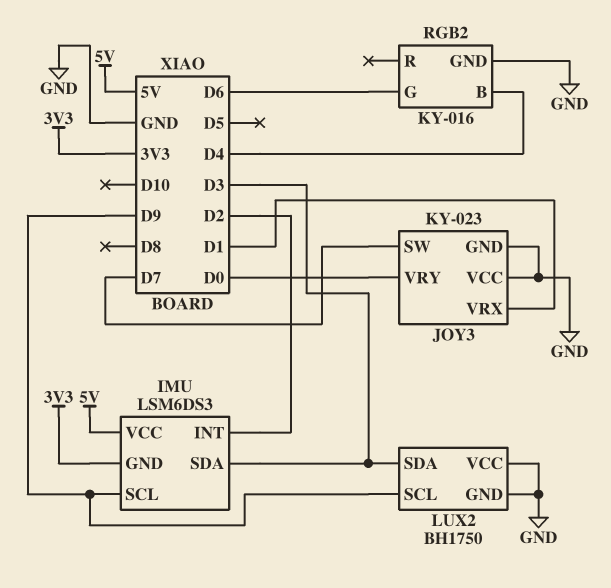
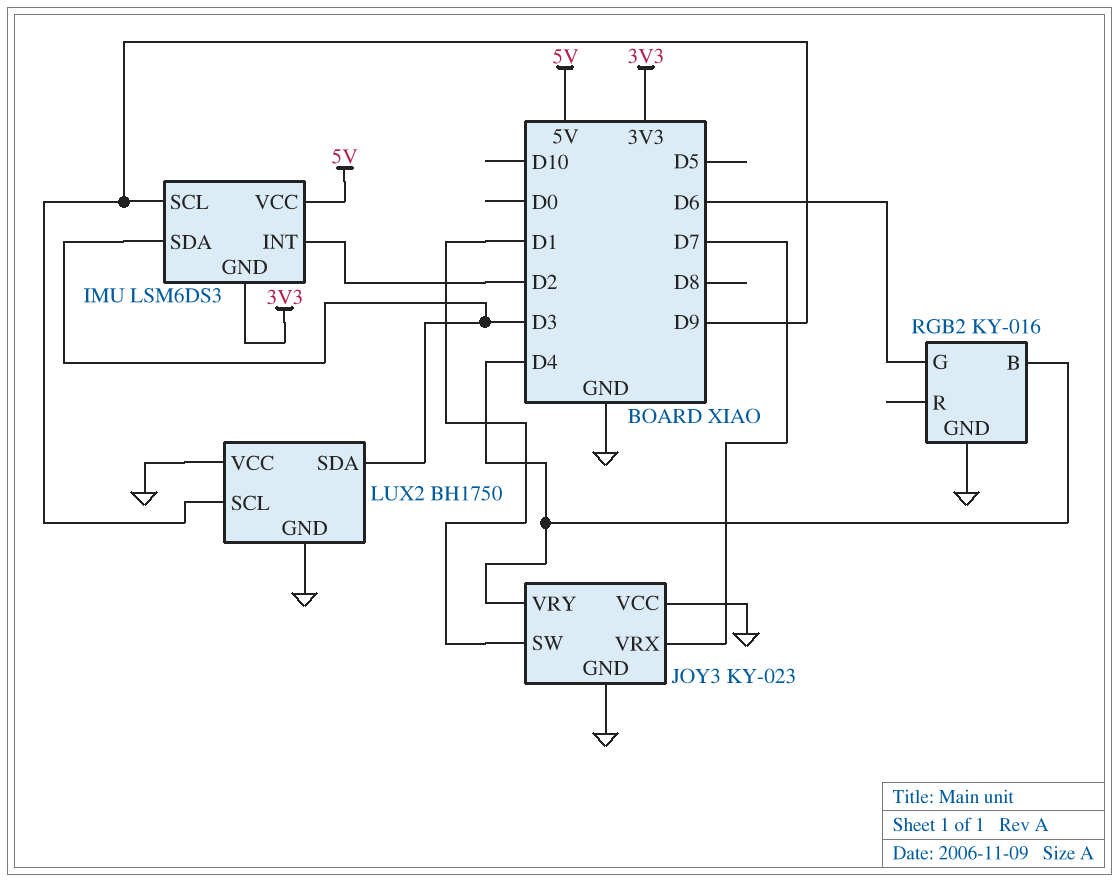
JOY3 pin SW: D7 -> D1
JOY3 pin VRX: D1 -> D7
JOY3 pin VRY: D0 -> D4

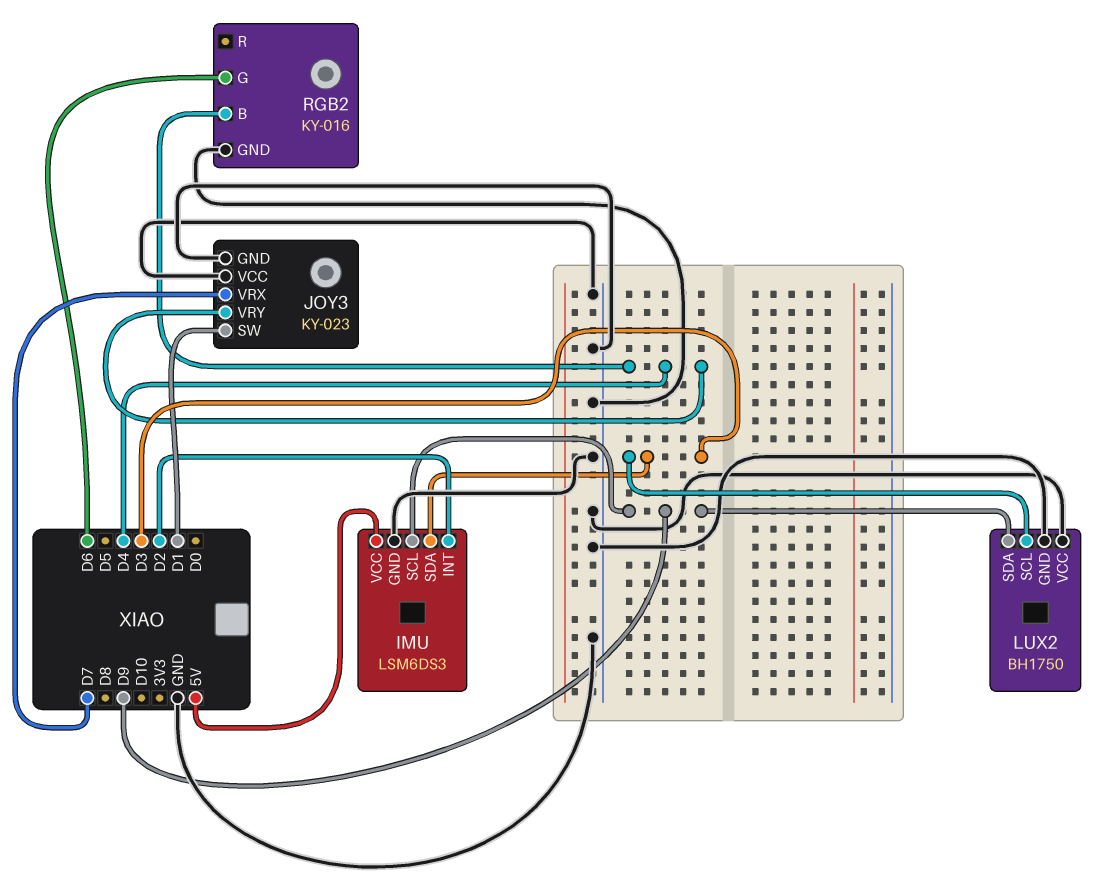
IMU pin GND: 3V3 -> GND
LUX2 pin SCL: D9 -> D3
LUX2 pin SDA: D3 -> D9

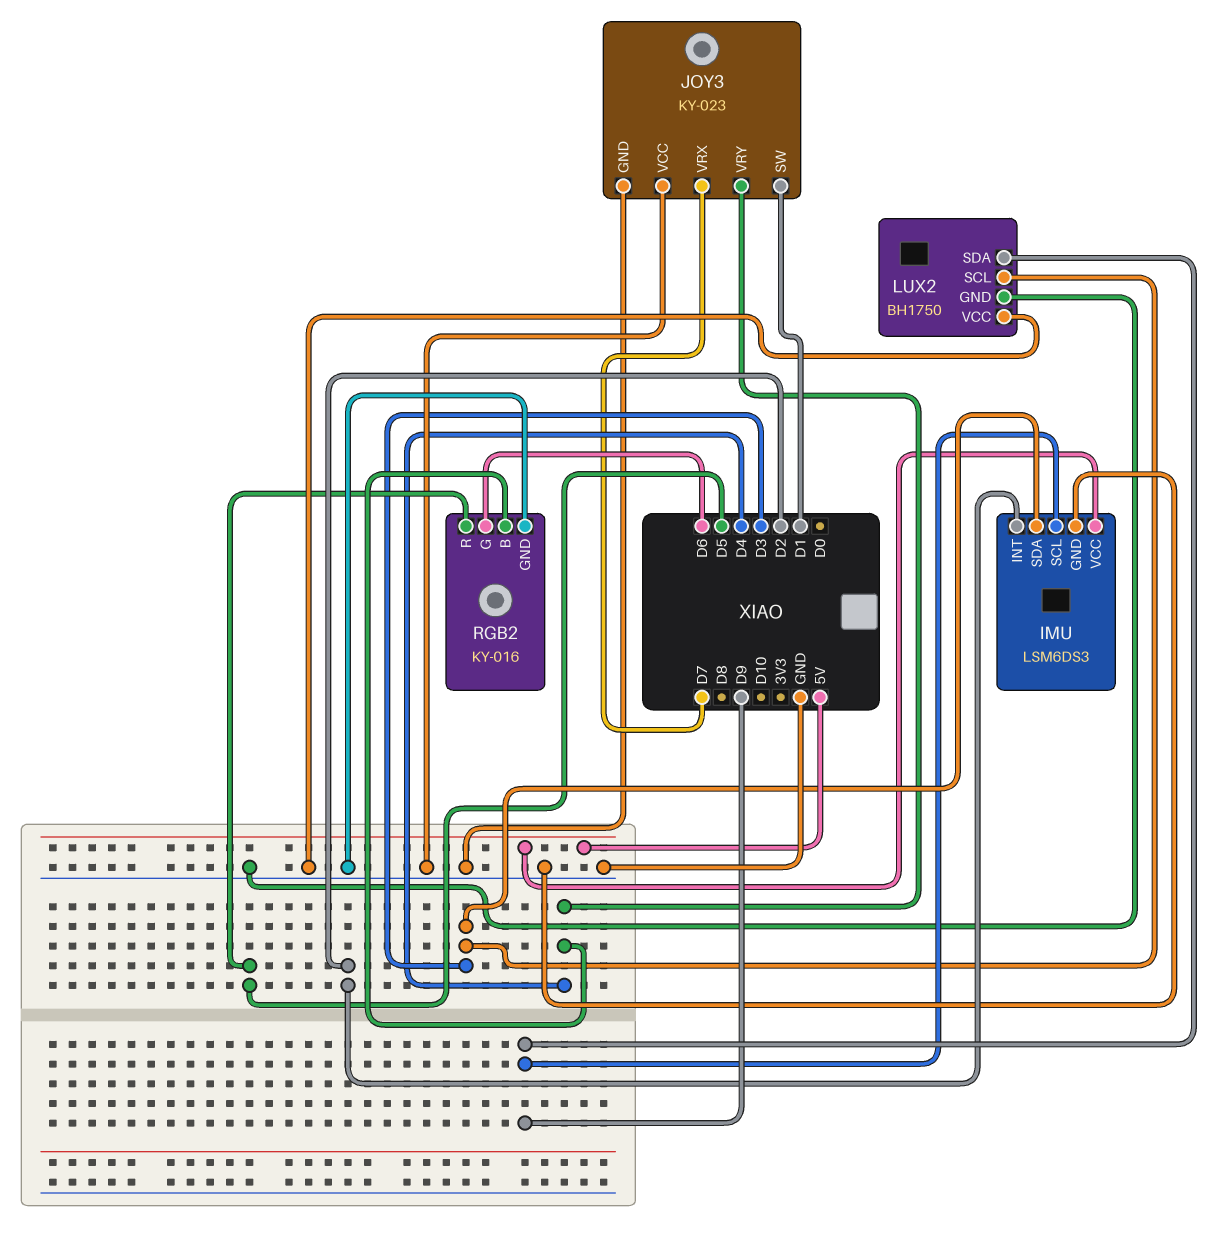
RGB2 pin R: none -> D5

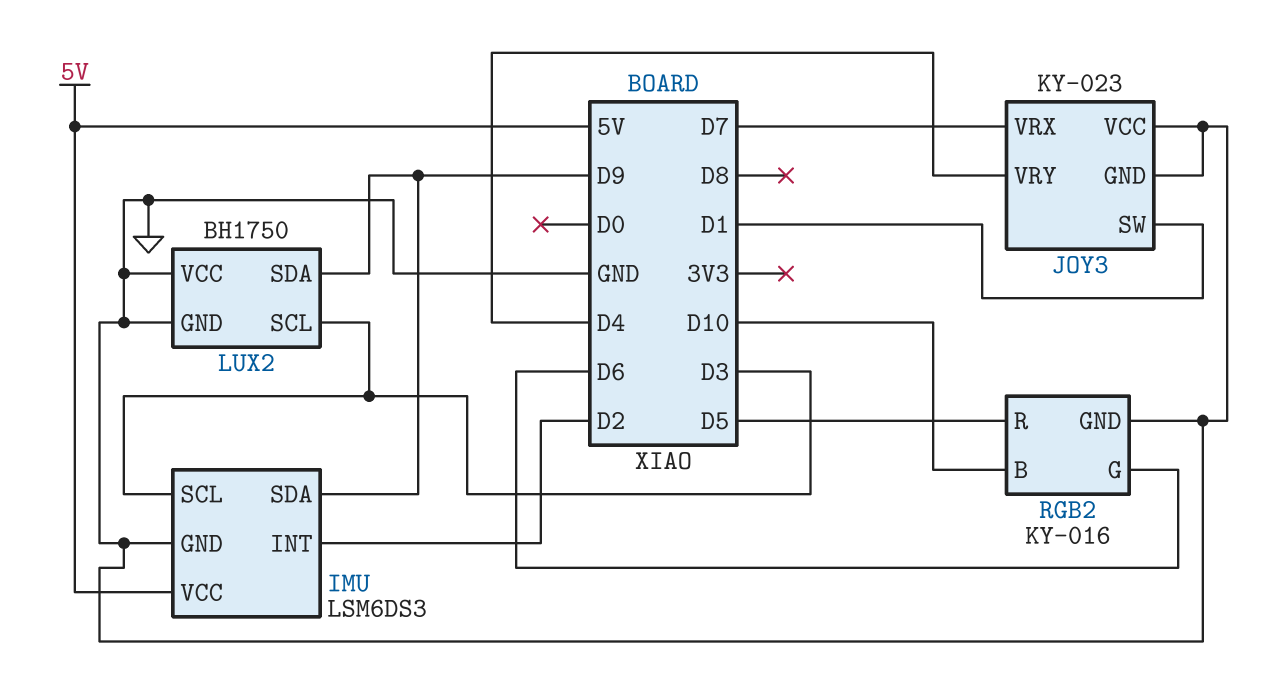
IMU pin SCL: D9 -> D3
IMU pin SDA: D3 -> D9
RGB2 pin B: D4 -> D10

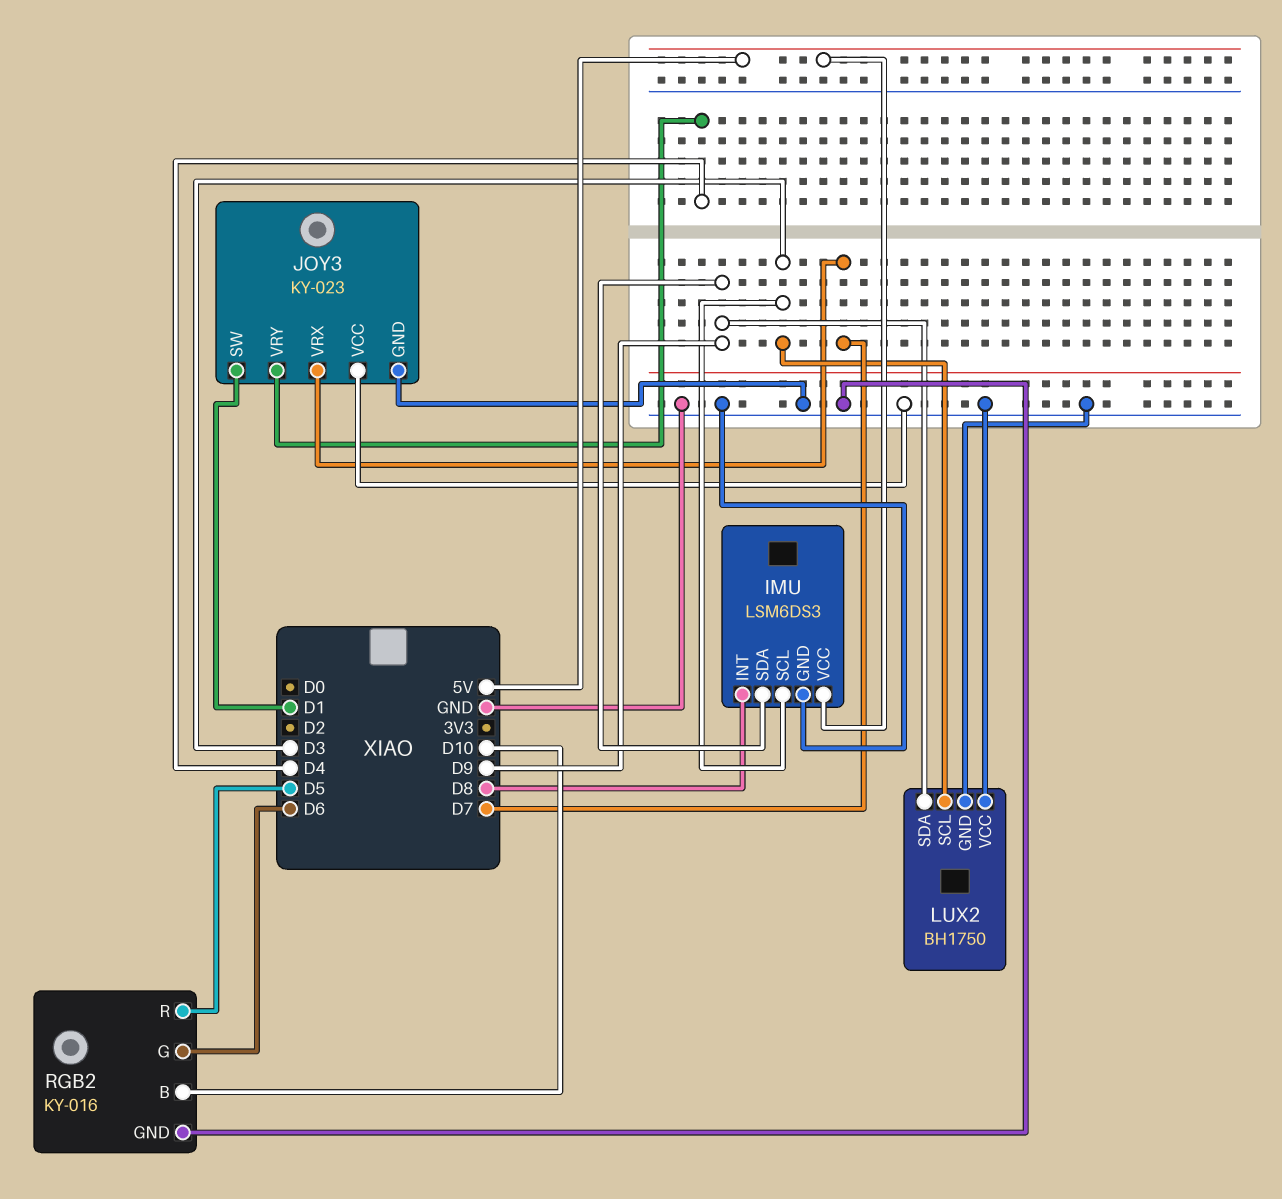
IMU pin INT: D2 -> D8

